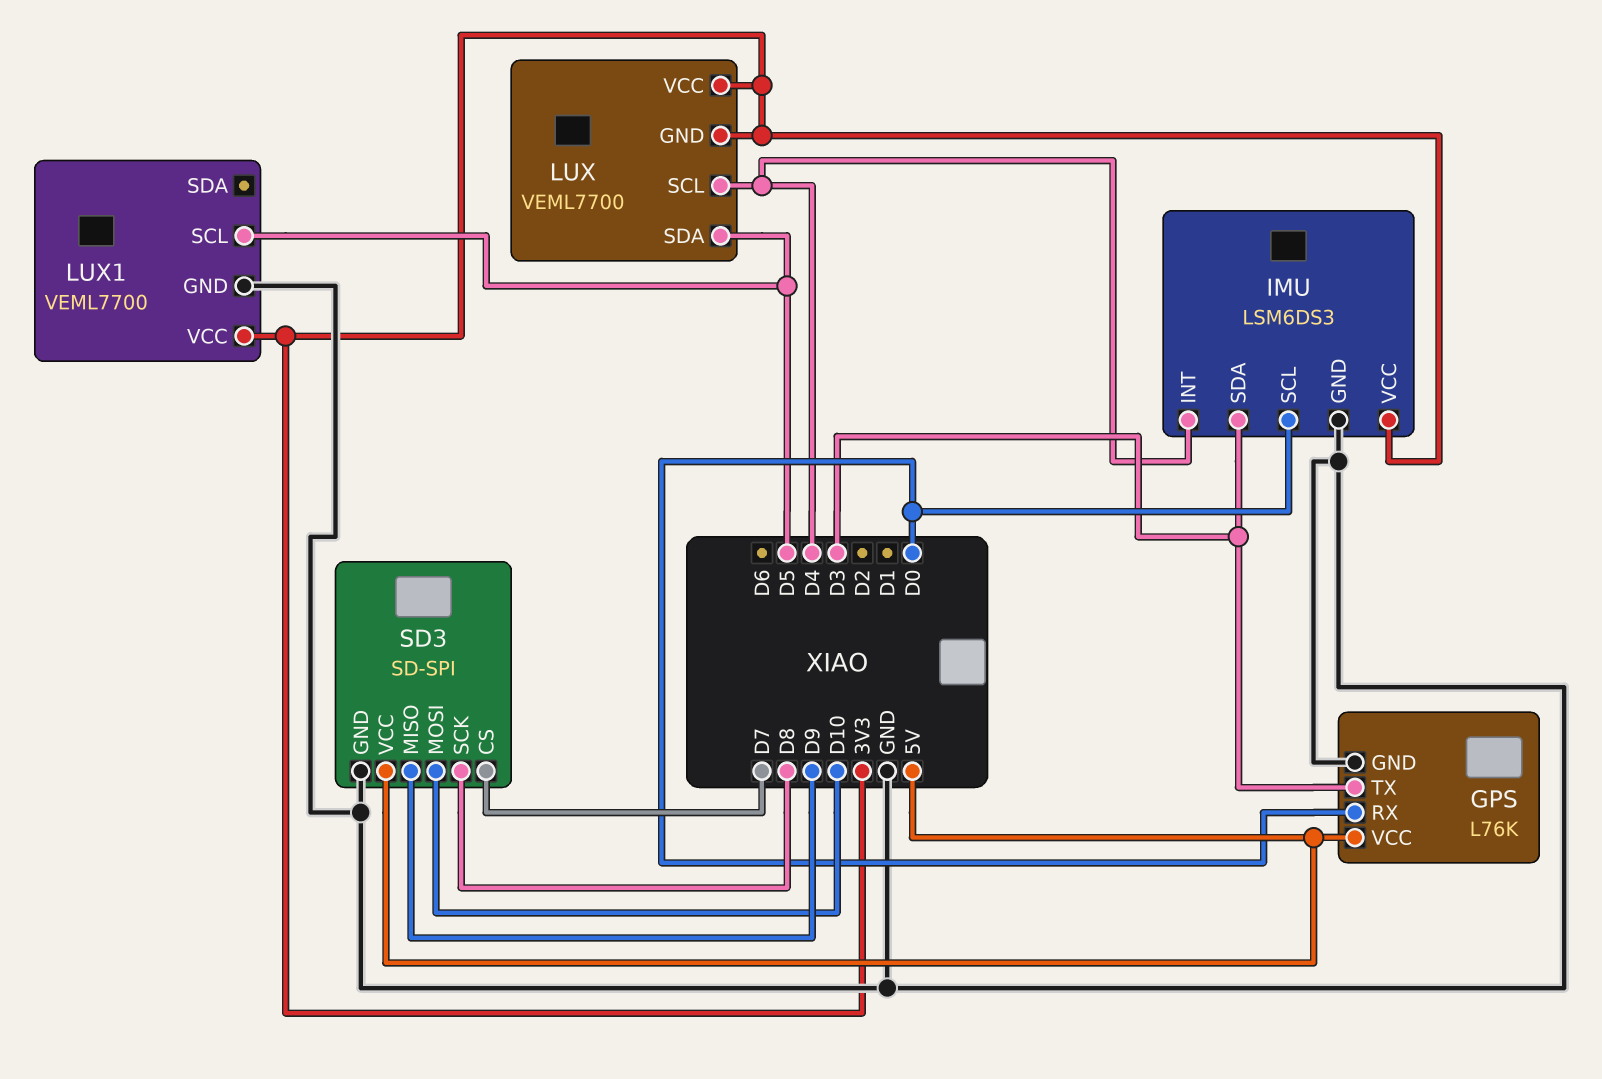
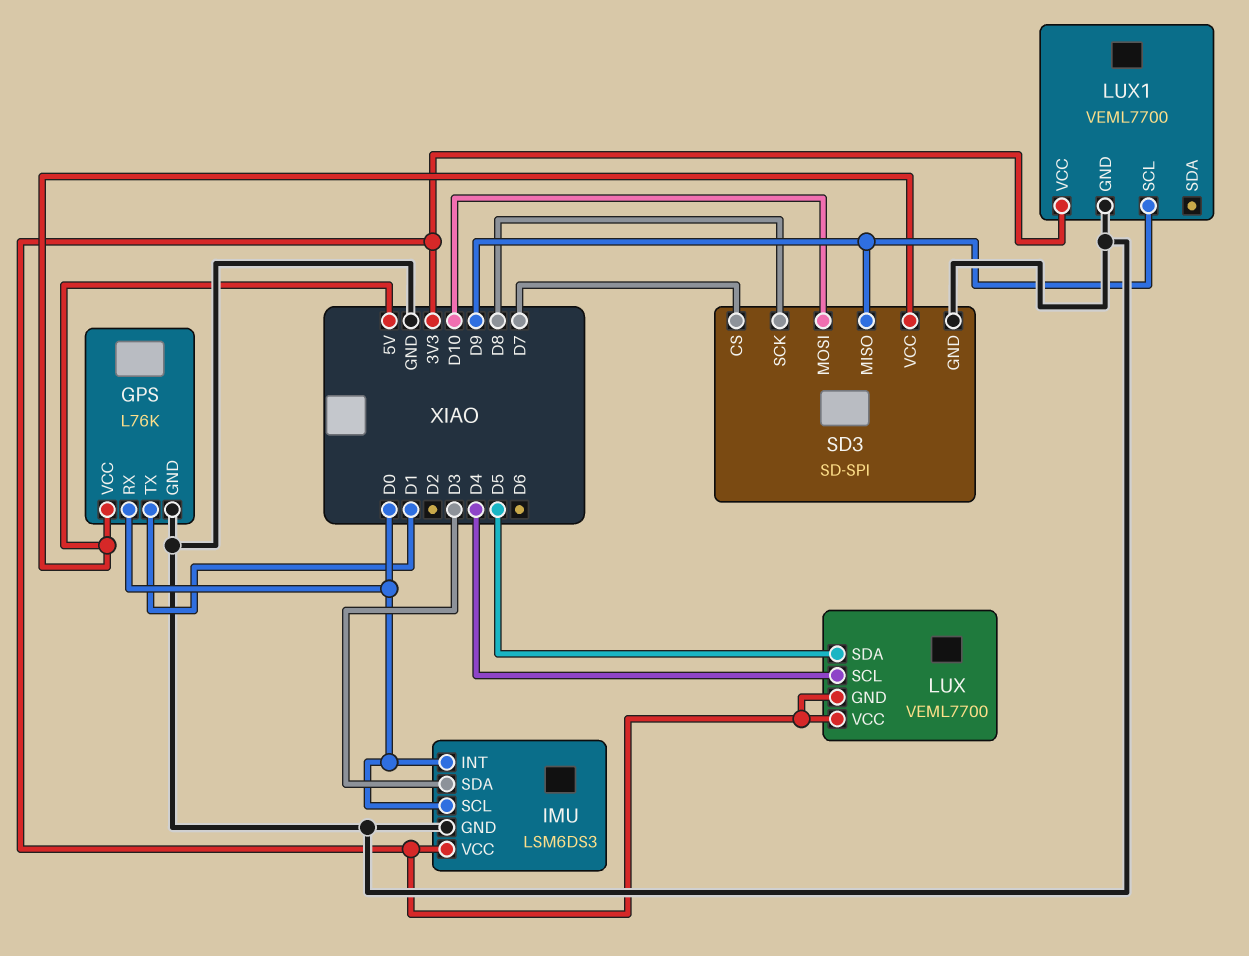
GPS pin TX: D3 -> D1
IMU pin INT: D4 -> D0
LUX1 pin SCL: D5 -> D9

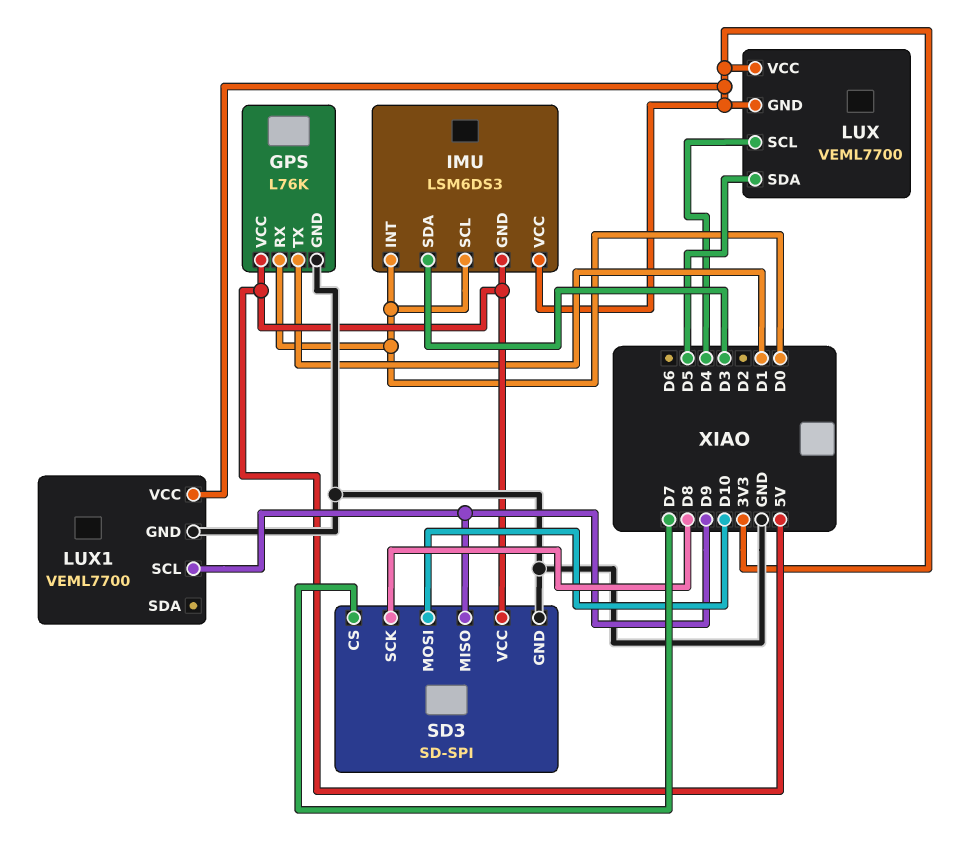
IMU pin GND: GND -> 5V

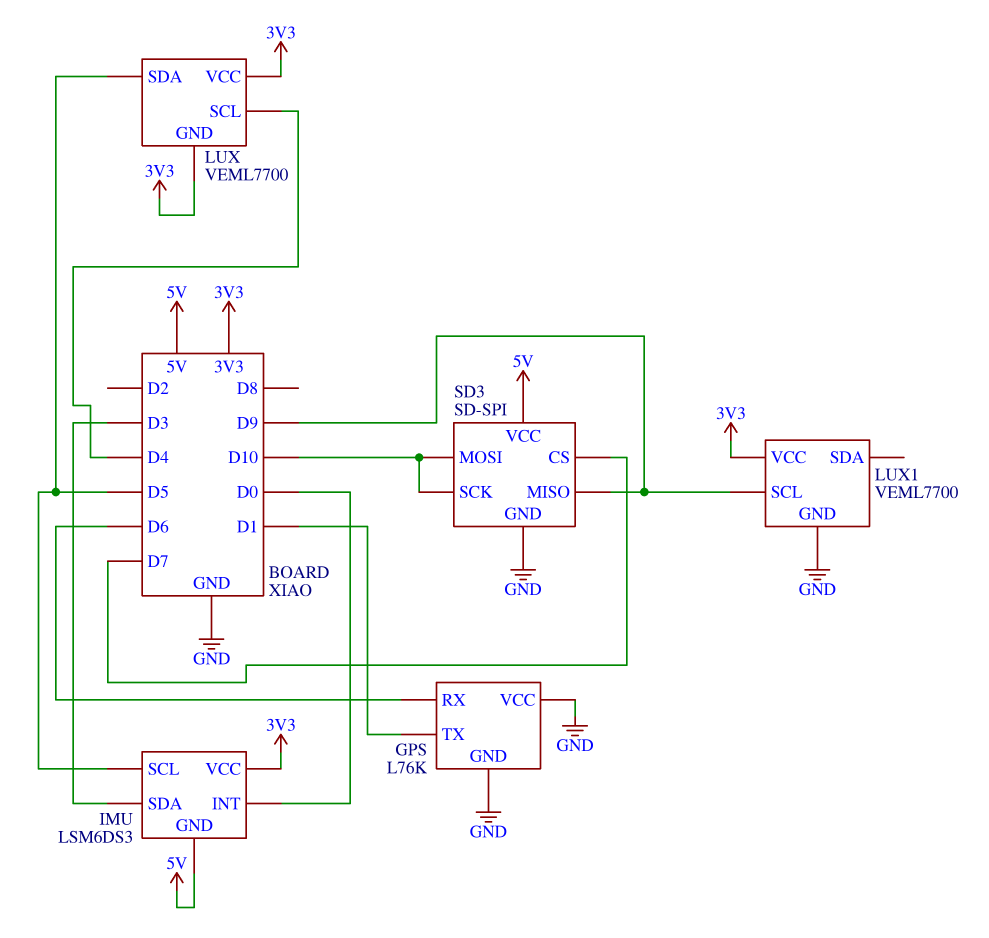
GPS pin RX: D0 -> D6
GPS pin VCC: 5V -> GND
IMU pin SCL: D0 -> D5
SD3 pin SCK: D8 -> D10

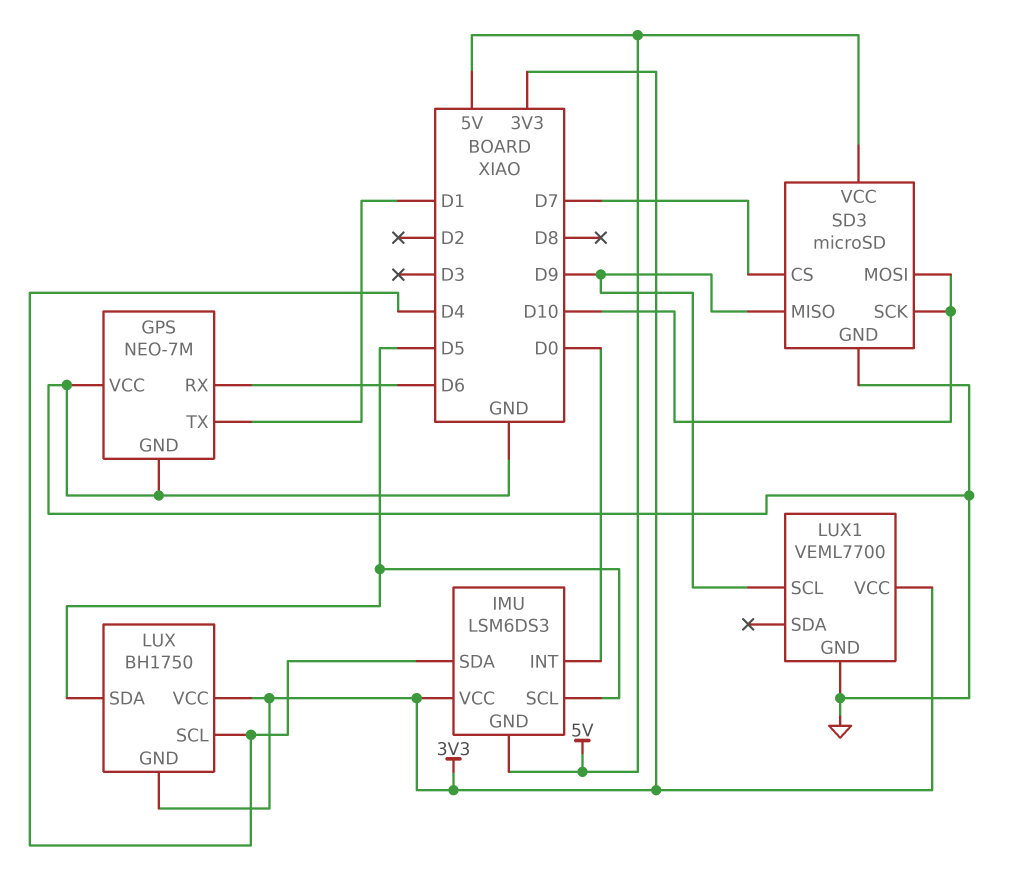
GPS: L76K -> NEO-7M
IMU pin SDA: D3 -> D4
LUX: VEML7700 -> BH1750
SD3: SD-SPI -> microSD

